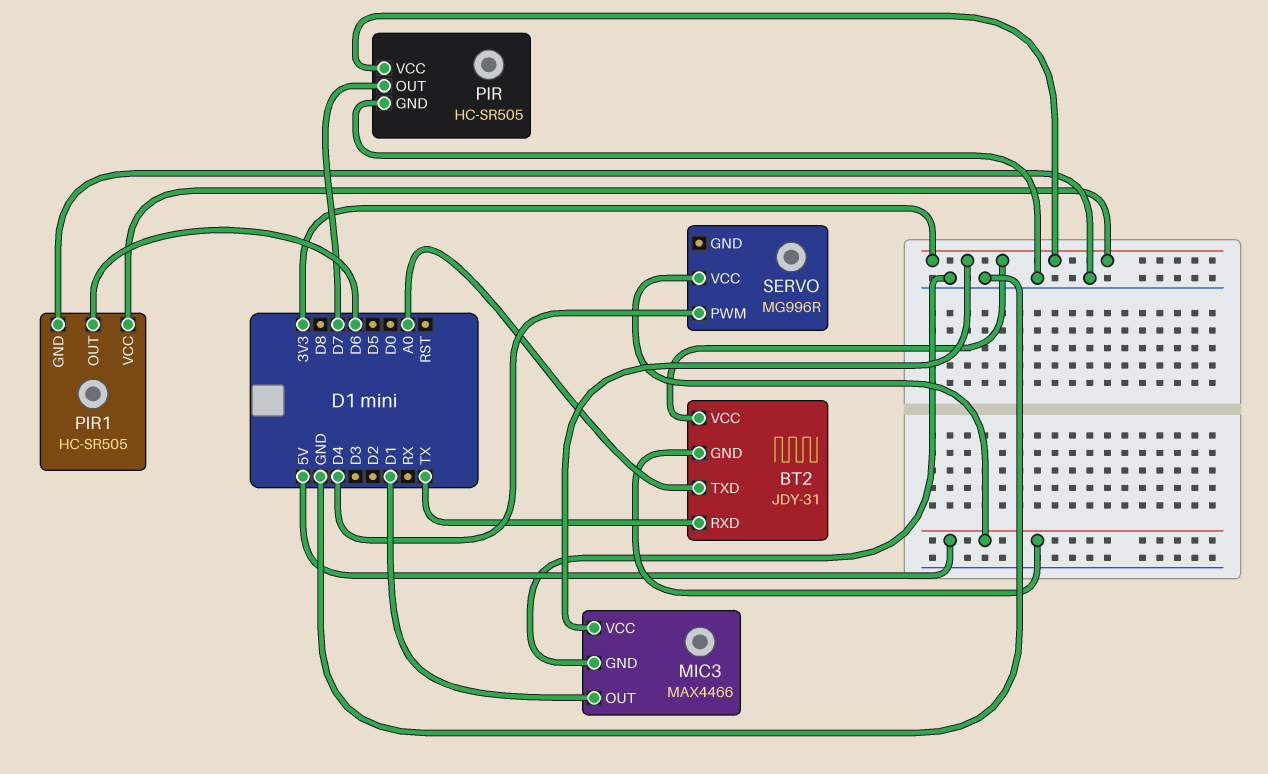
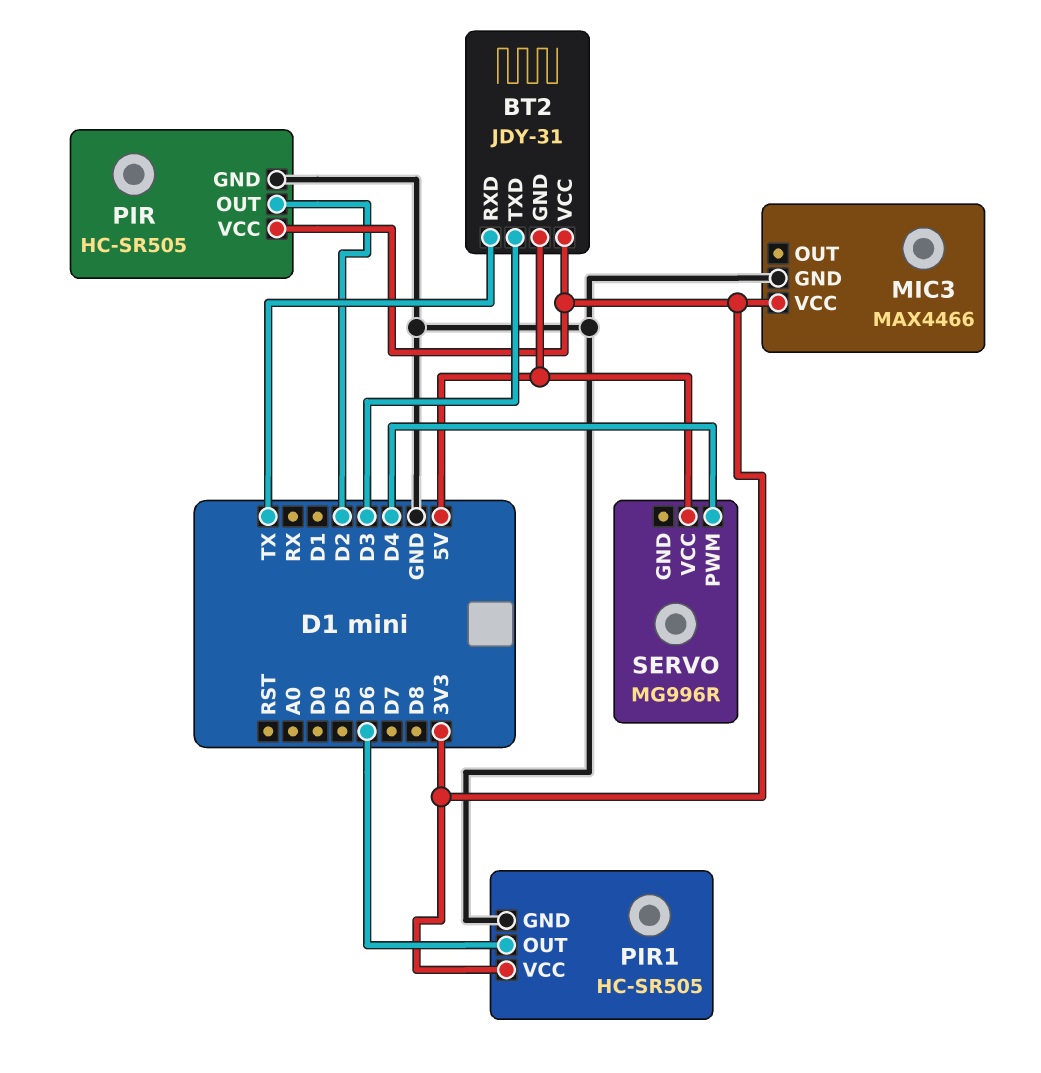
BT2 pin TXD: A0 -> D3
MIC3 pin OUT: D1 -> none
PIR pin OUT: D7 -> D2

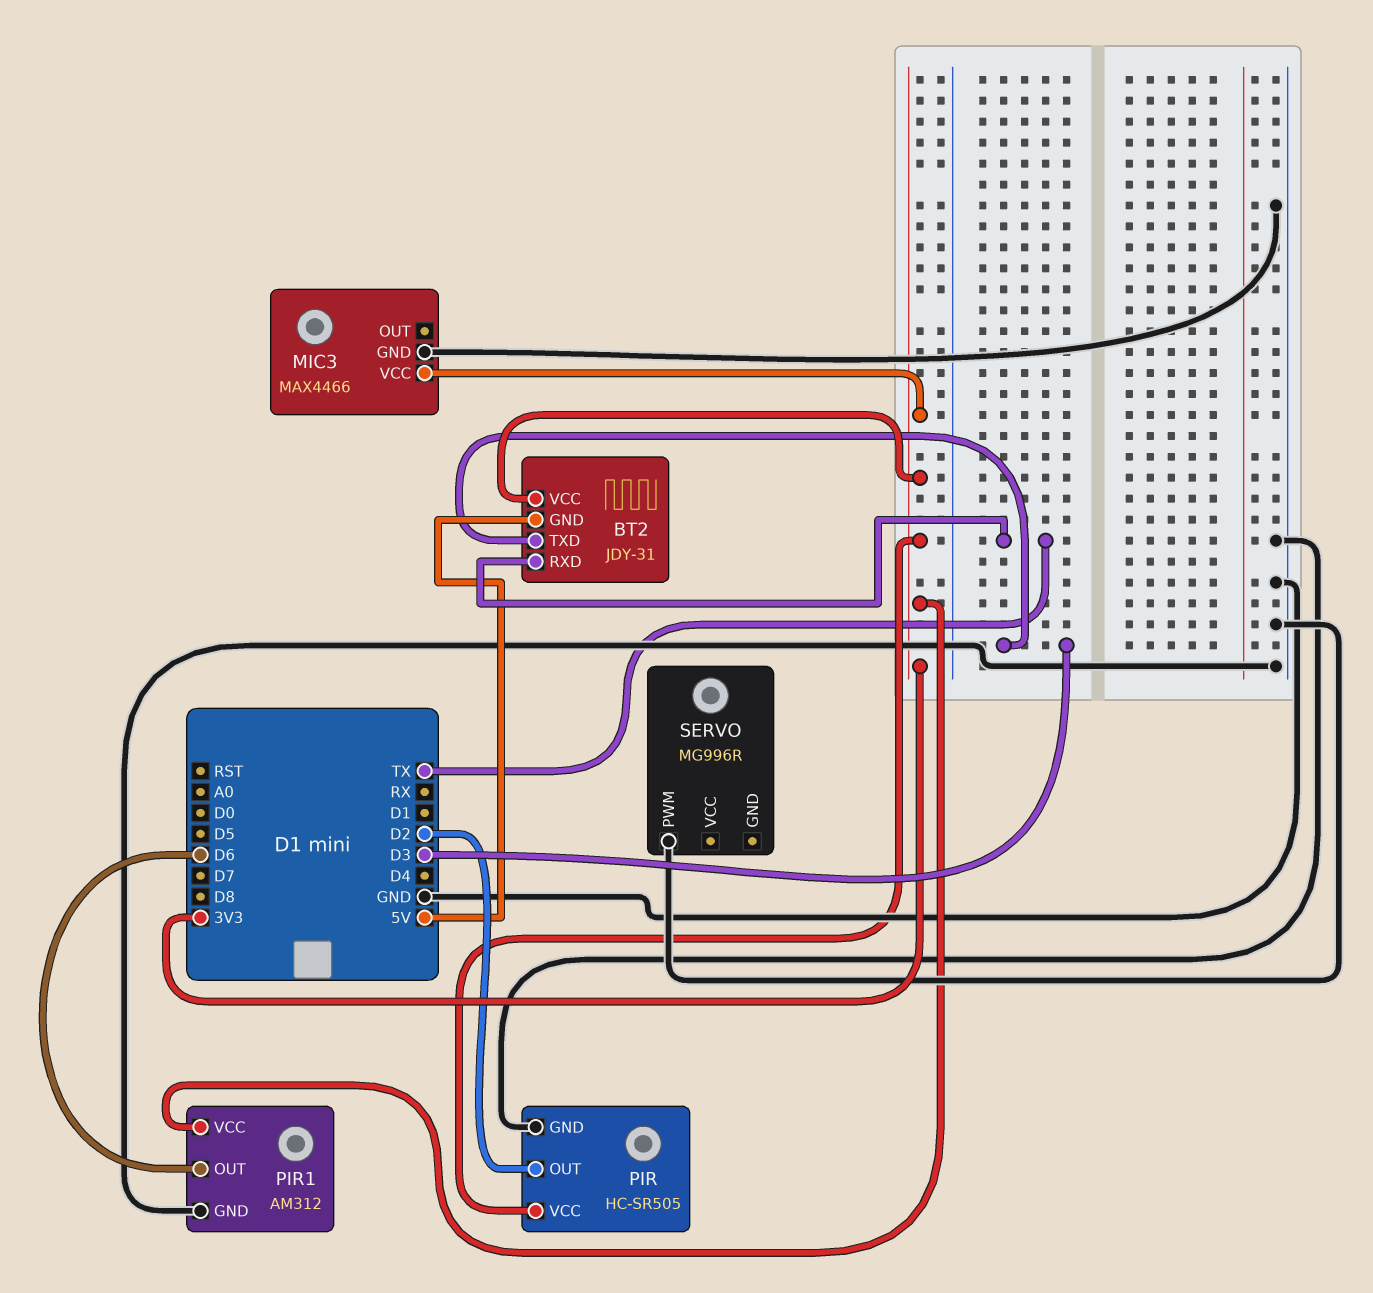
PIR1: HC-SR505 -> AM312
SERVO pin PWM: D4 -> GND
SERVO pin VCC: 5V -> none

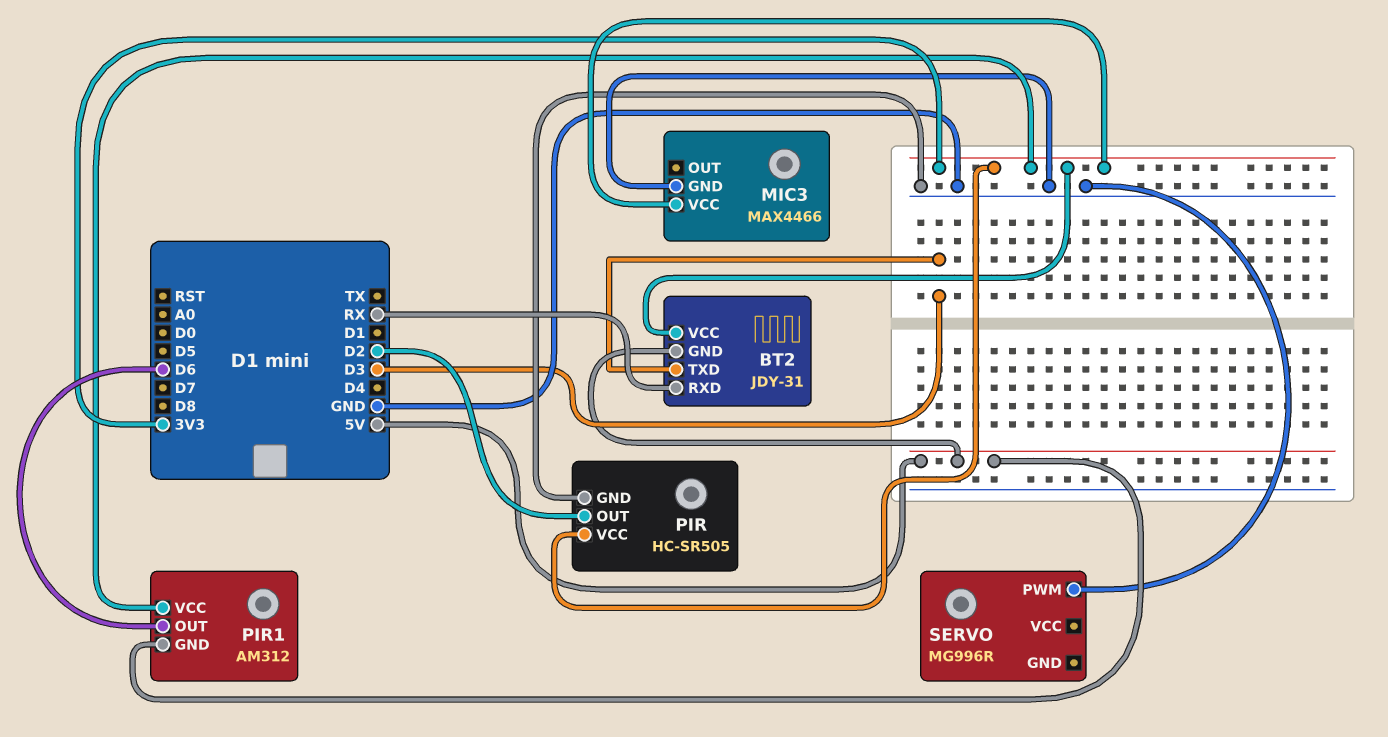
BT2 pin RXD: TX -> RX
PIR1 pin GND: GND -> 5V

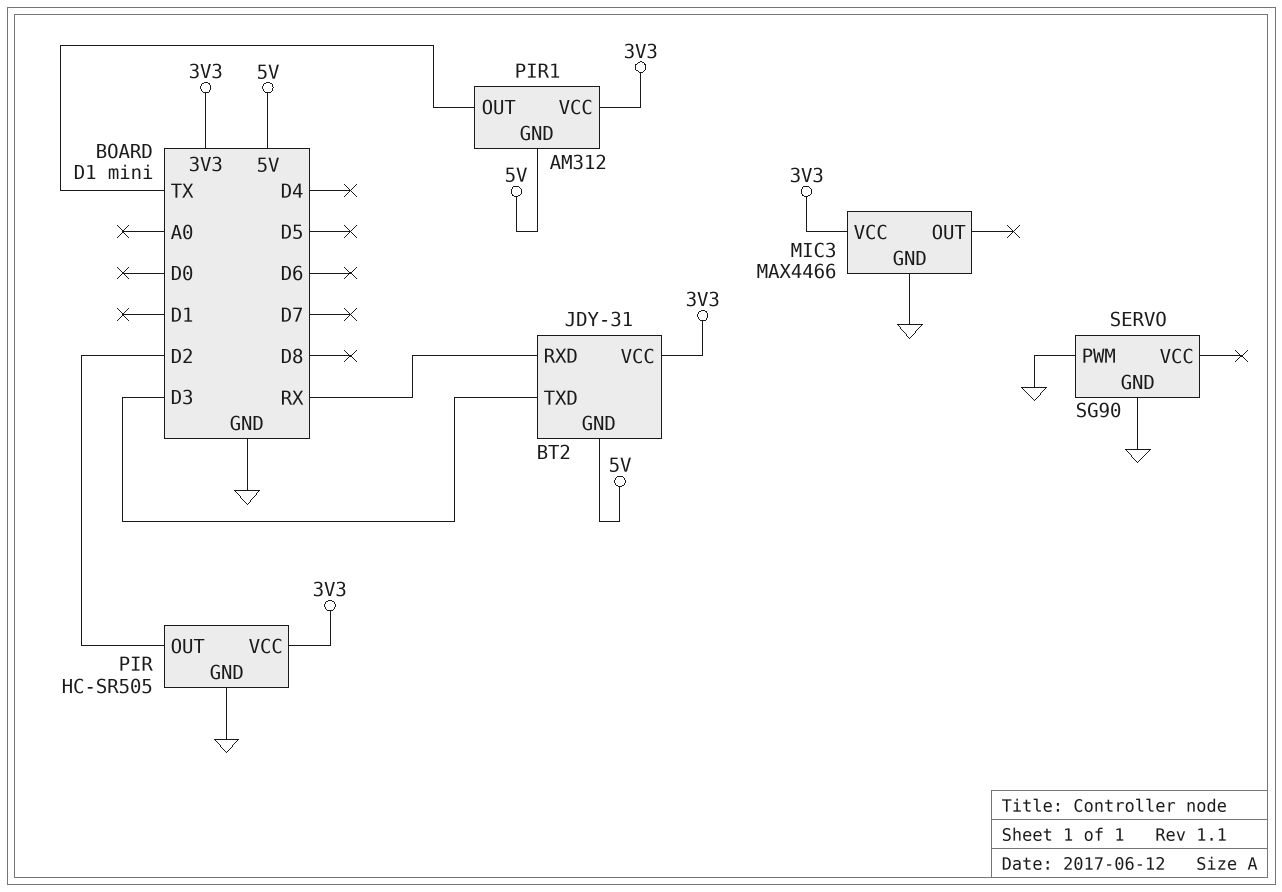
PIR1 pin OUT: D6 -> TX
SERVO: MG996R -> SG90
SERVO pin GND: none -> GND

